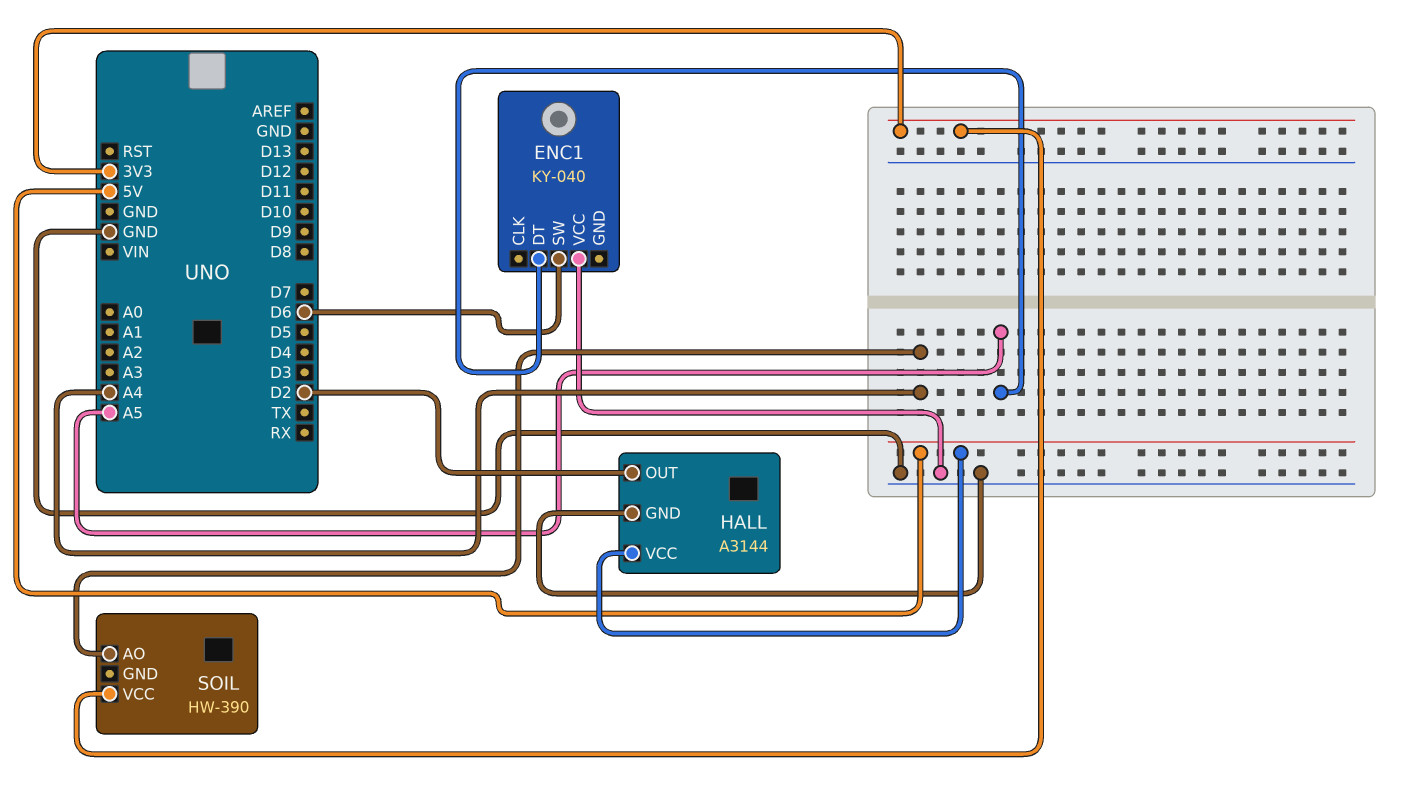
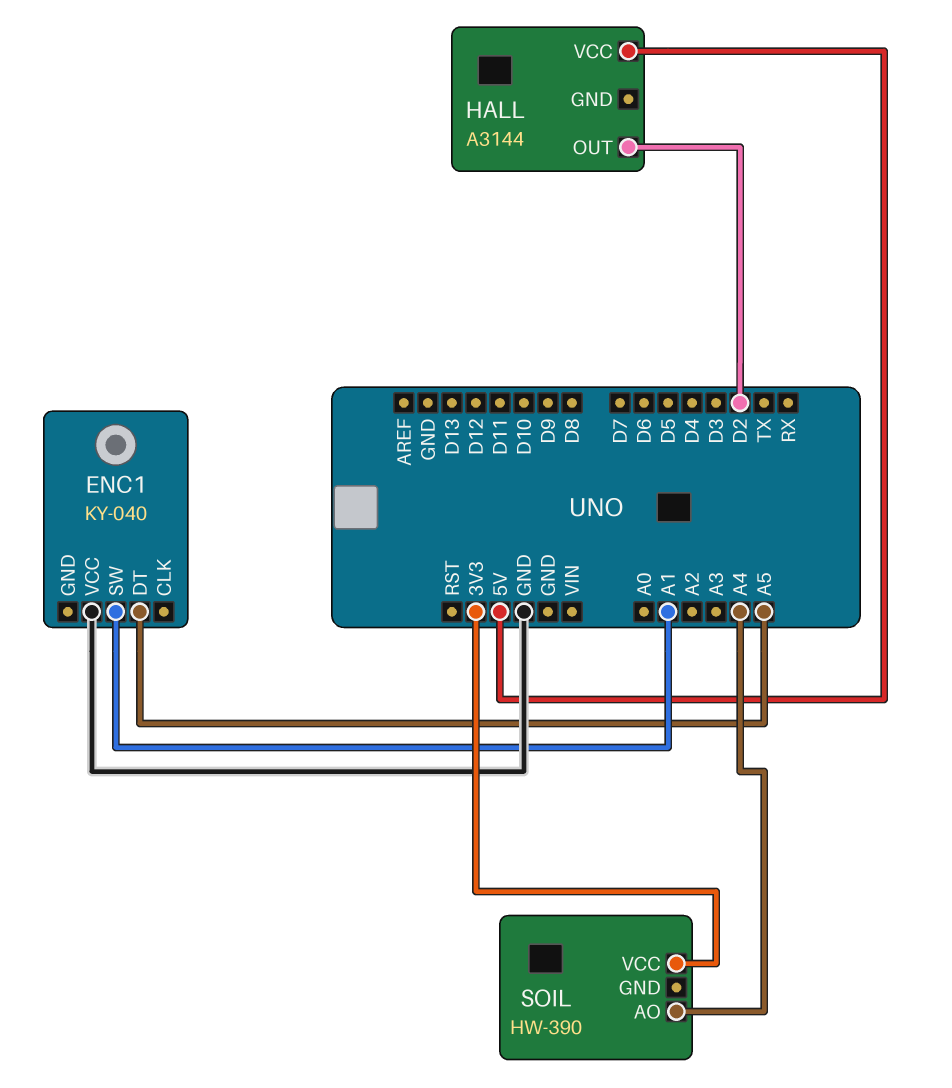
ENC1 pin SW: D6 -> A1
HALL pin GND: GND -> none

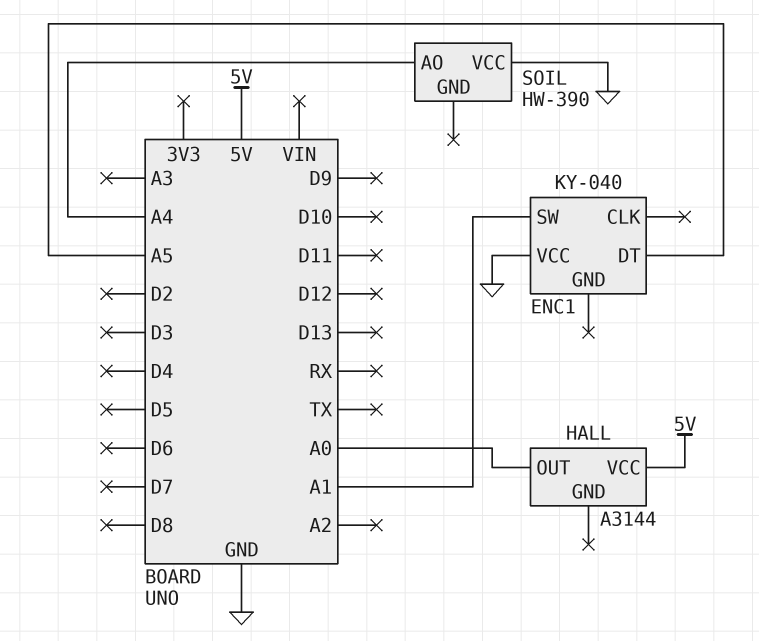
HALL pin OUT: D2 -> A0
SOIL pin VCC: 3V3 -> GND

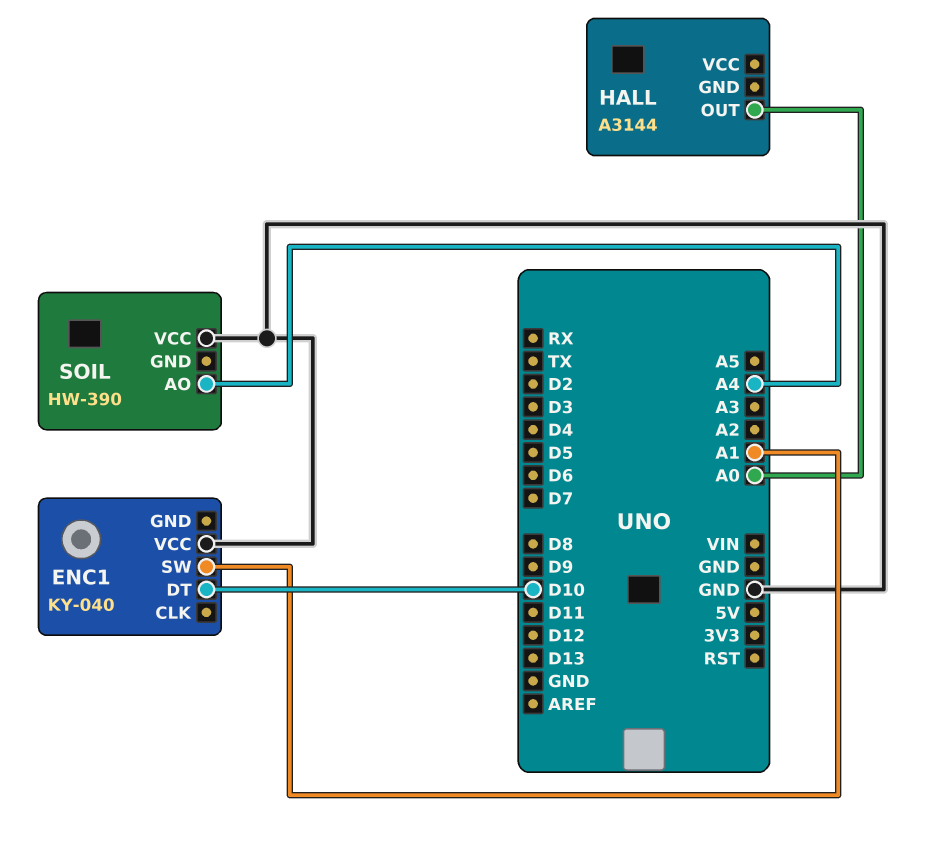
ENC1 pin DT: A5 -> D10
HALL pin VCC: 5V -> none

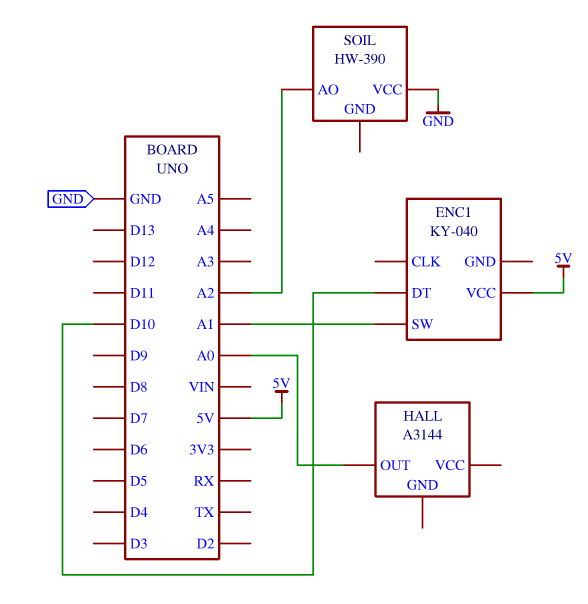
ENC1 pin VCC: GND -> 5V
SOIL pin AO: A4 -> A2

